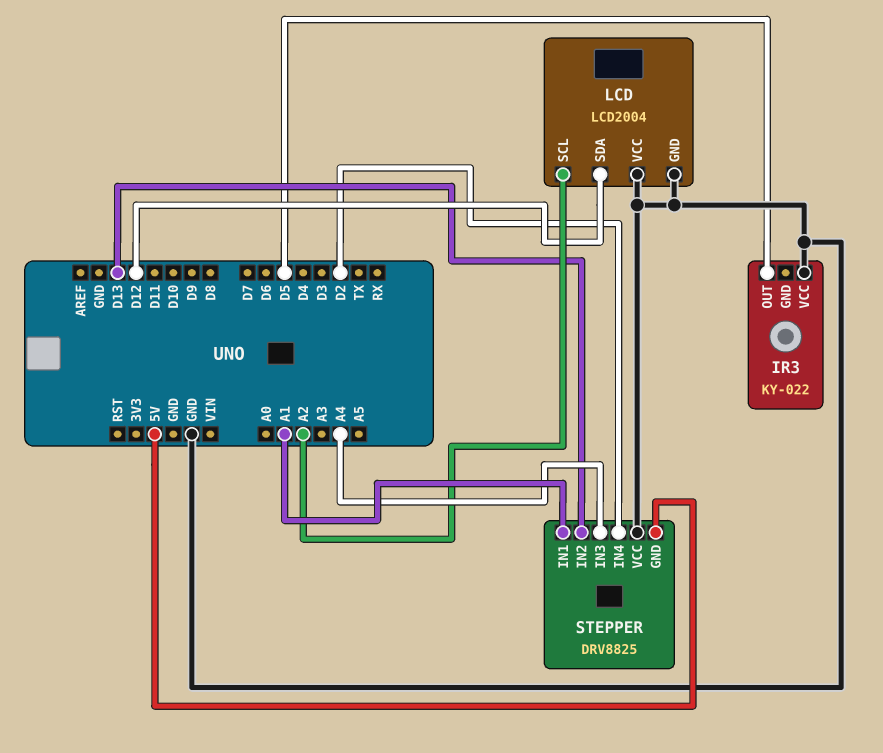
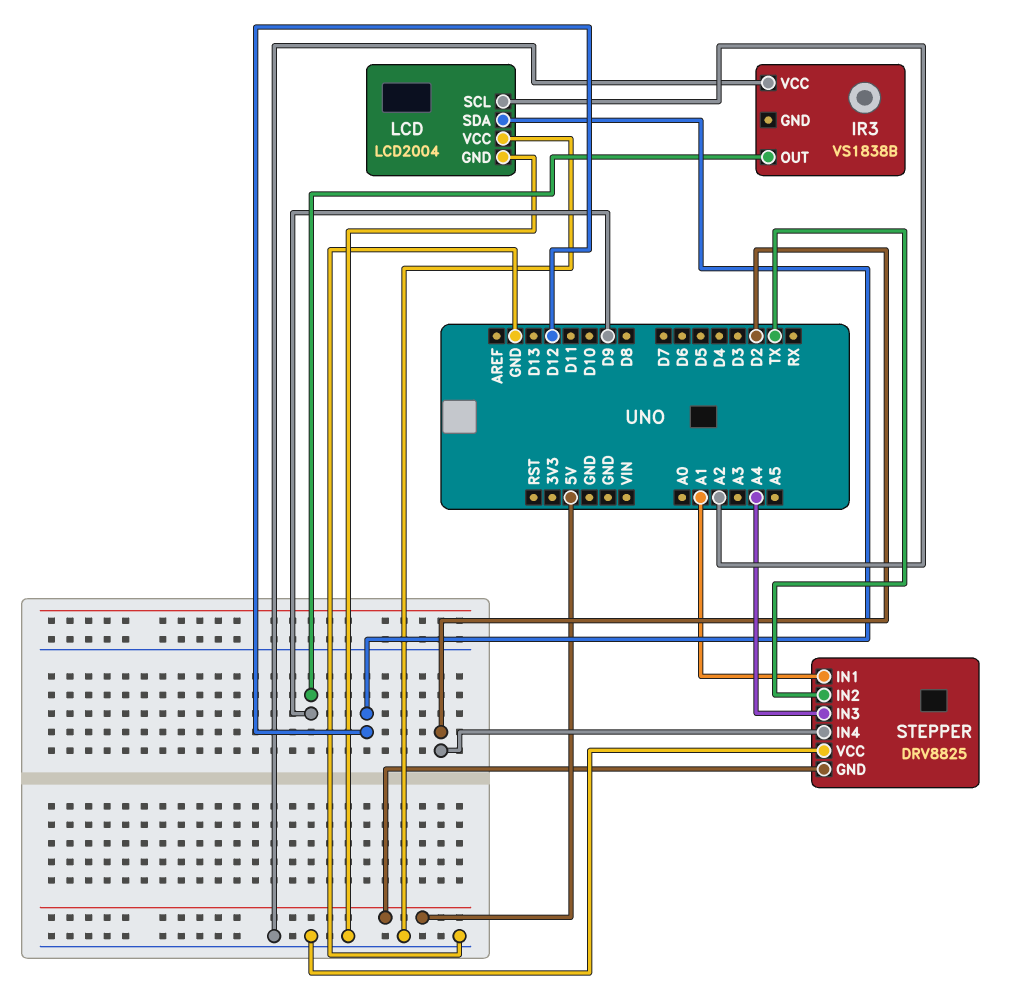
IR3: KY-022 -> VS1838B
IR3 pin OUT: D5 -> D9
STEPPER pin IN2: D13 -> TX

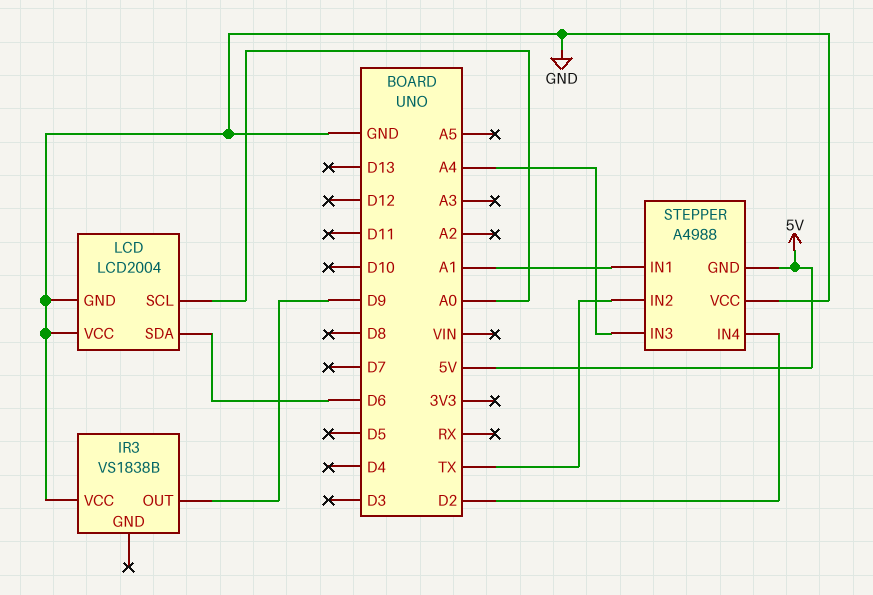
LCD pin SCL: A2 -> A0
LCD pin SDA: D12 -> D6
STEPPER: DRV8825 -> A4988

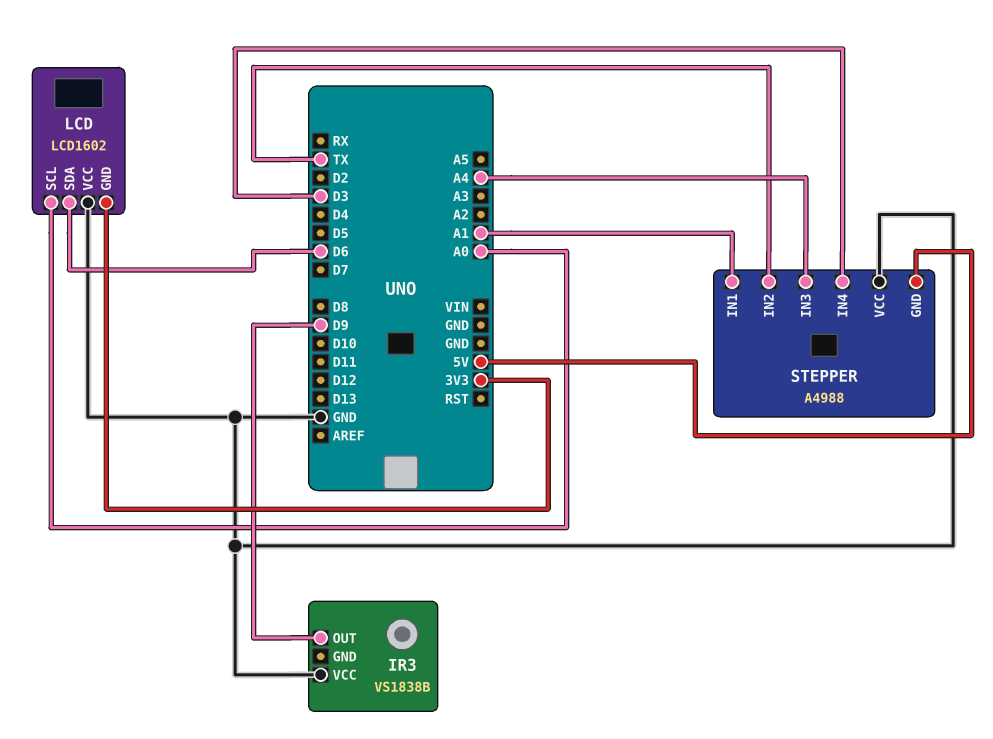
LCD: LCD2004 -> LCD1602
LCD pin GND: GND -> 3V3
STEPPER pin IN4: D2 -> D3

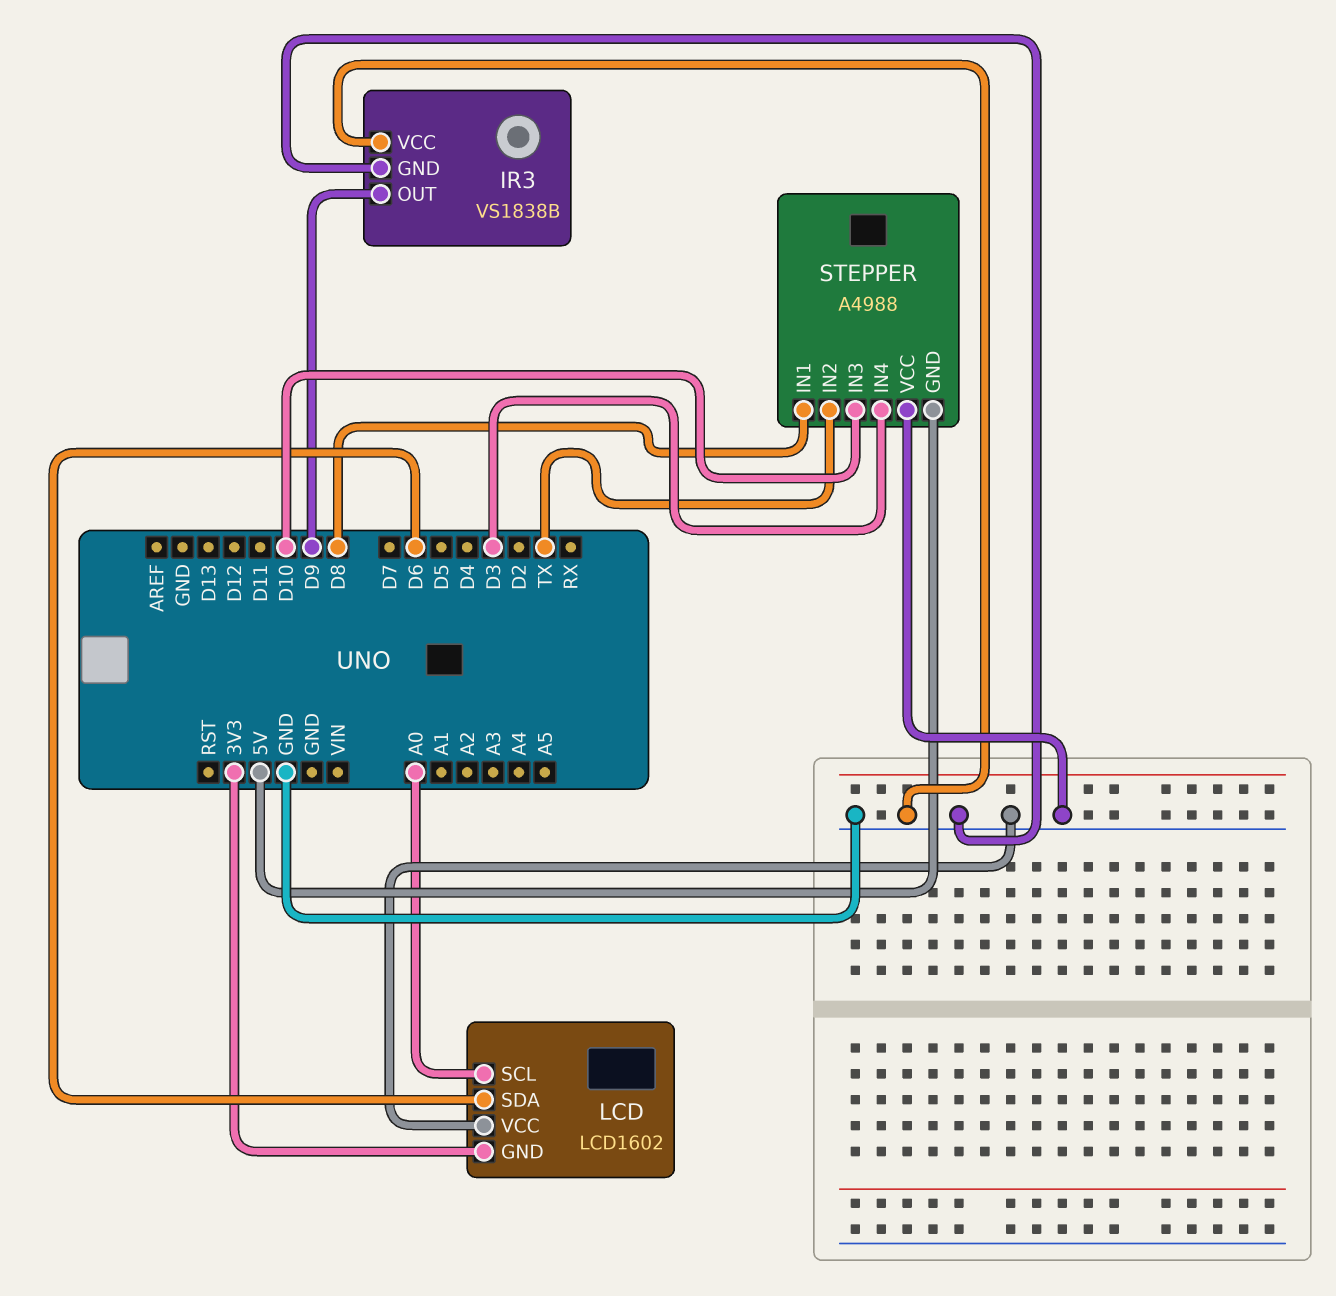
IR3 pin GND: none -> GND
STEPPER pin IN1: A1 -> D8
STEPPER pin IN3: A4 -> D10

